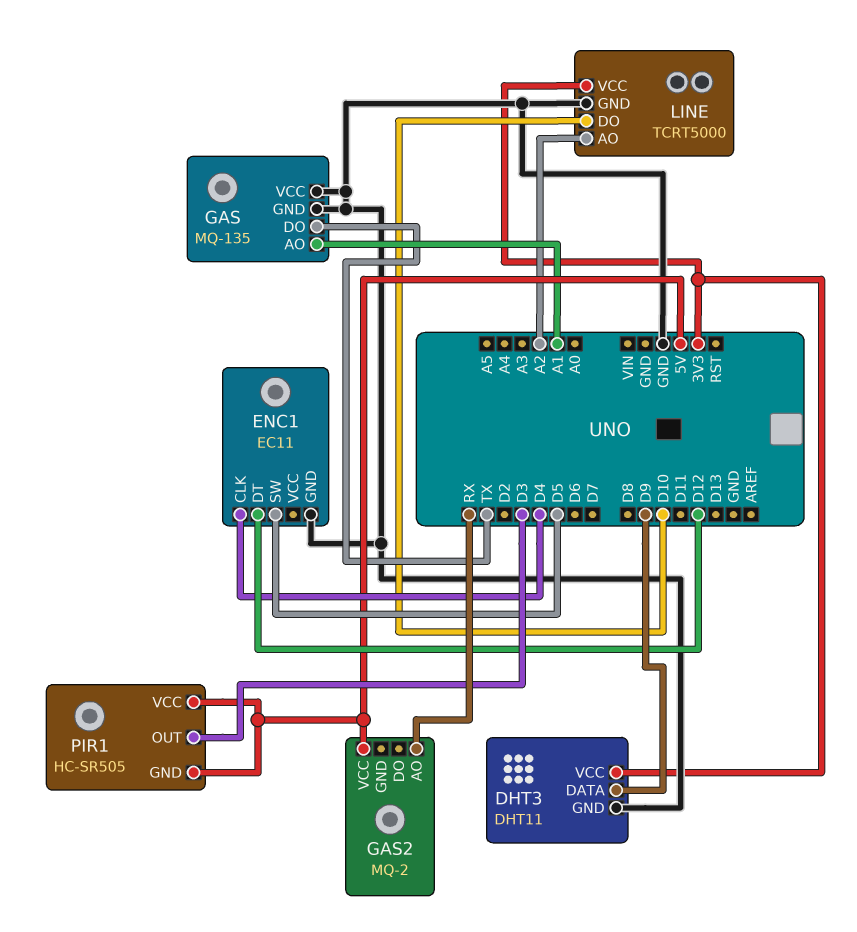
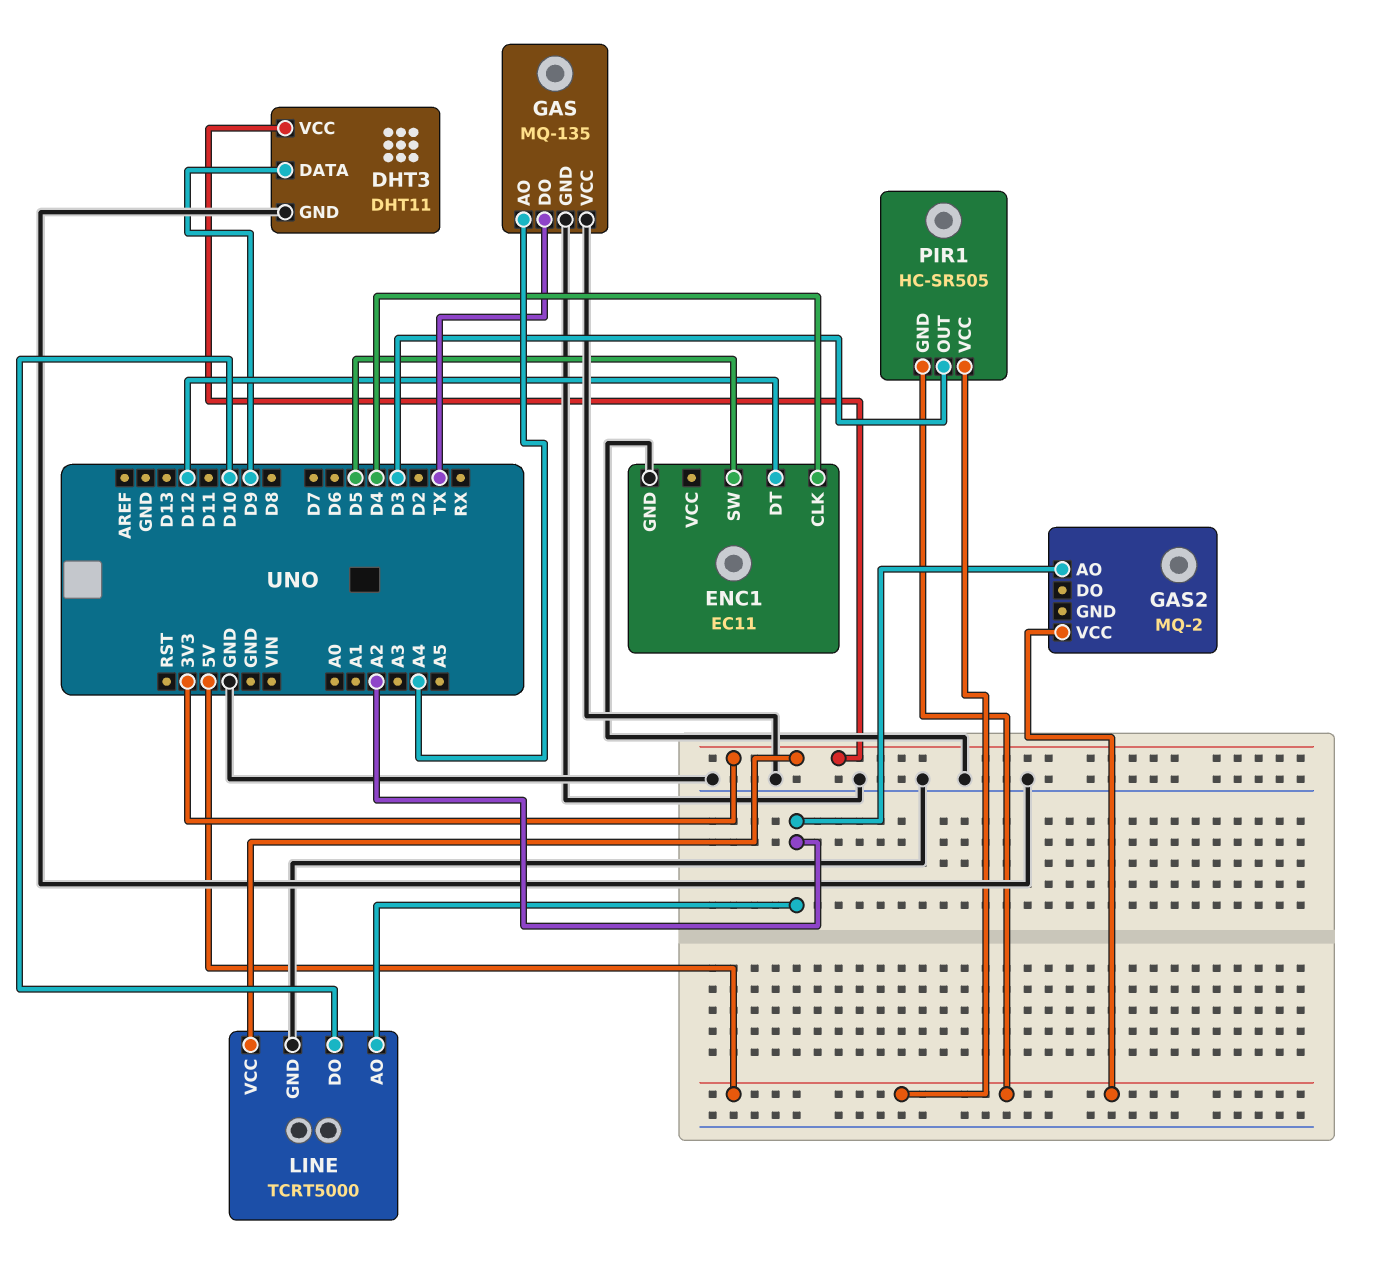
GAS pin AO: A1 -> A4
GAS2 pin AO: RX -> A2

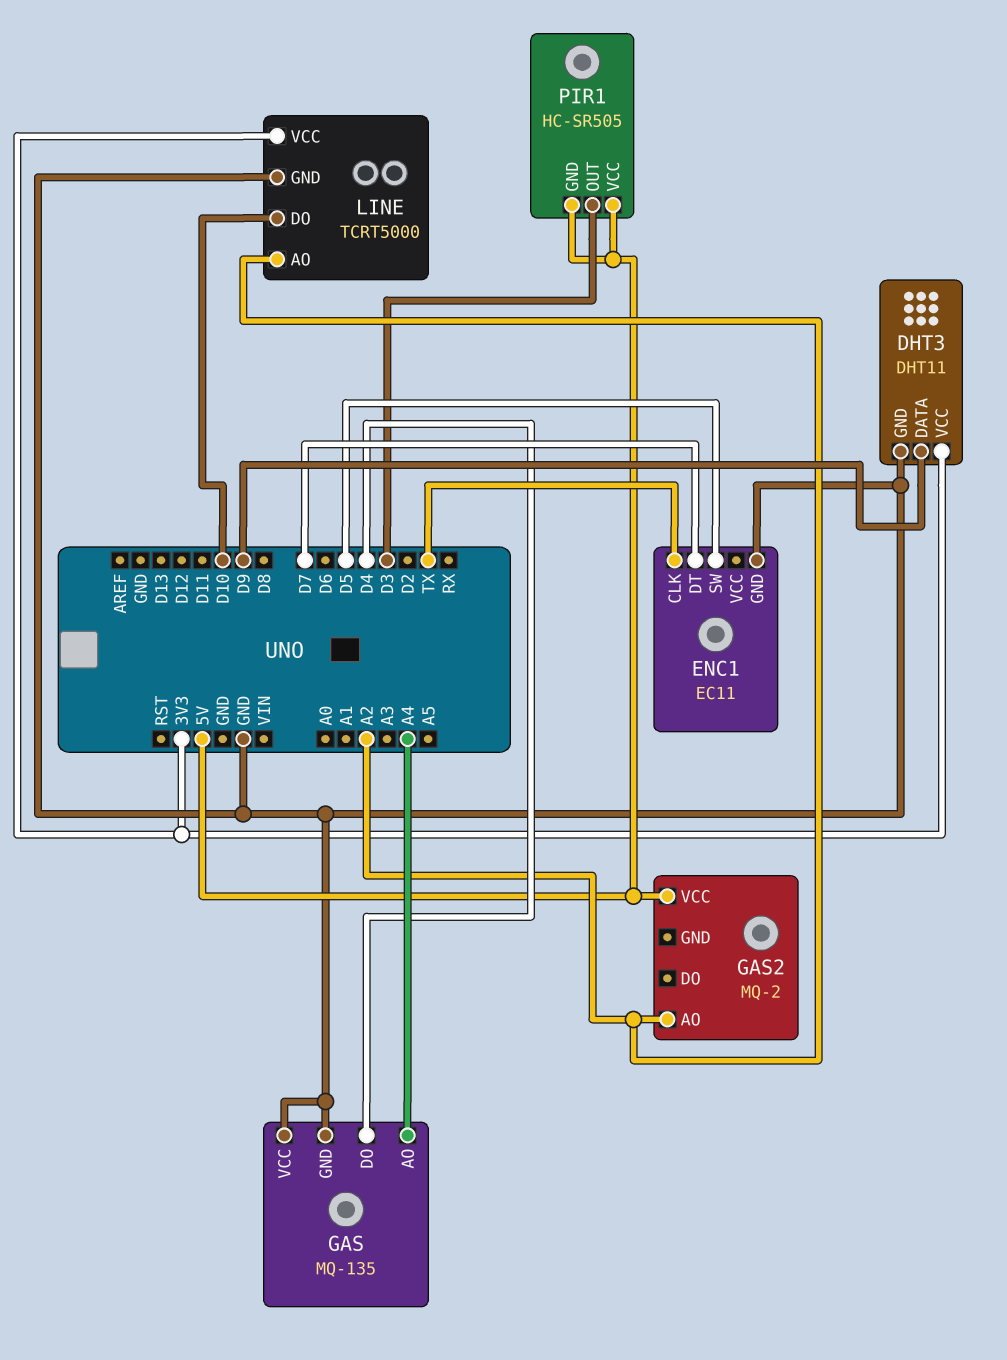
ENC1 pin CLK: D4 -> TX
ENC1 pin DT: D12 -> D7
GAS pin DO: TX -> D4

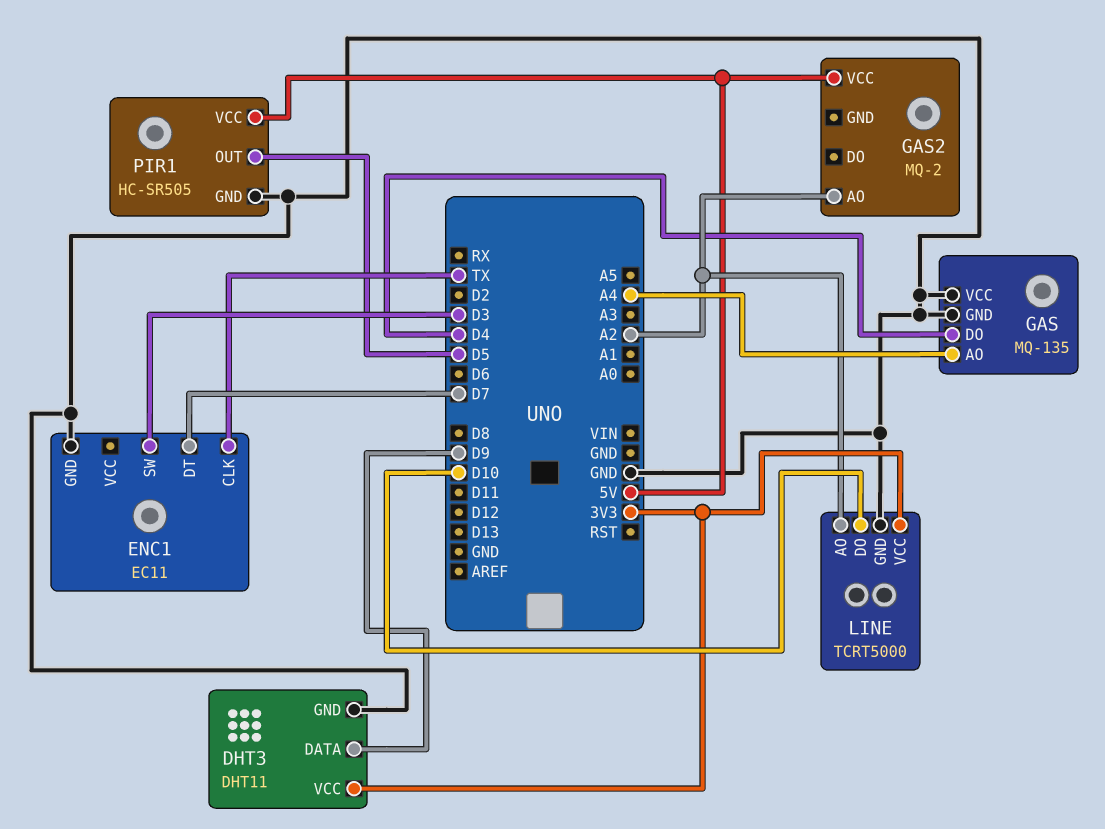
ENC1 pin SW: D5 -> D3
PIR1 pin GND: 5V -> GND
PIR1 pin OUT: D3 -> D5

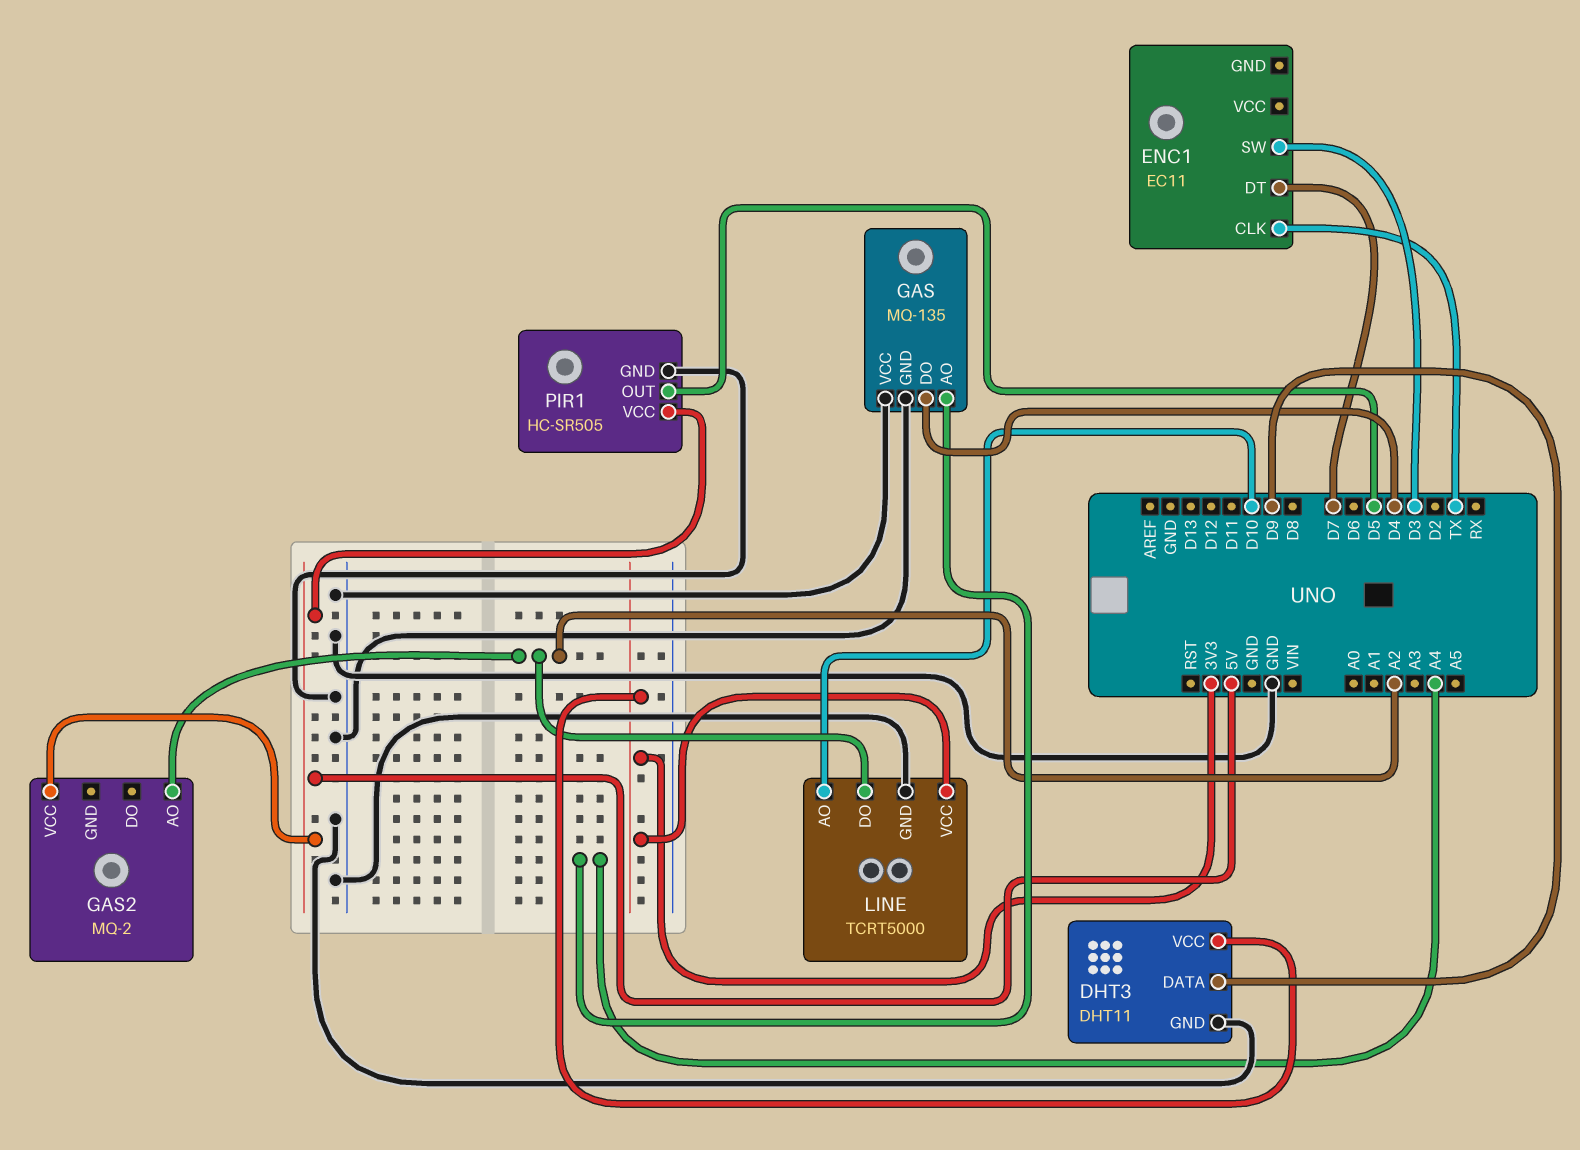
ENC1 pin GND: GND -> none
LINE pin AO: A2 -> D10
LINE pin DO: D10 -> A2

